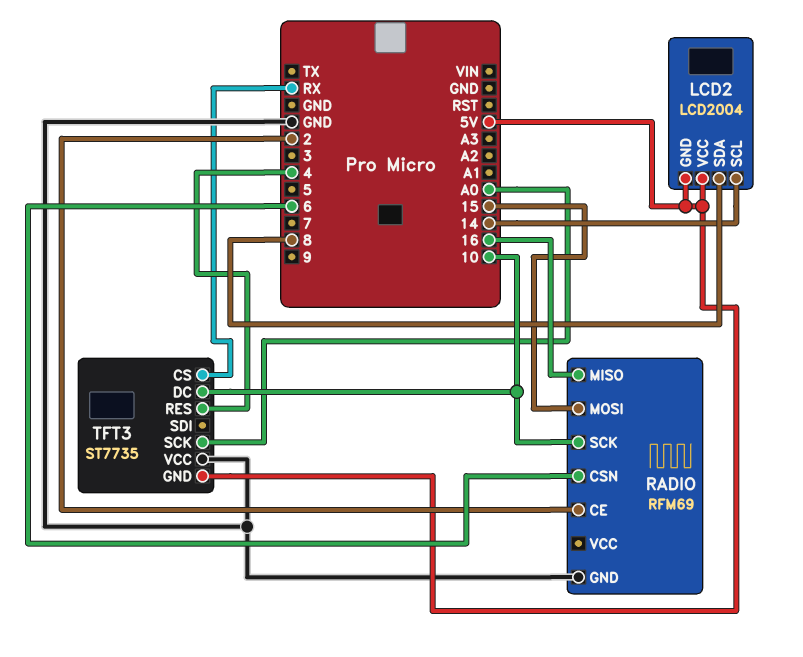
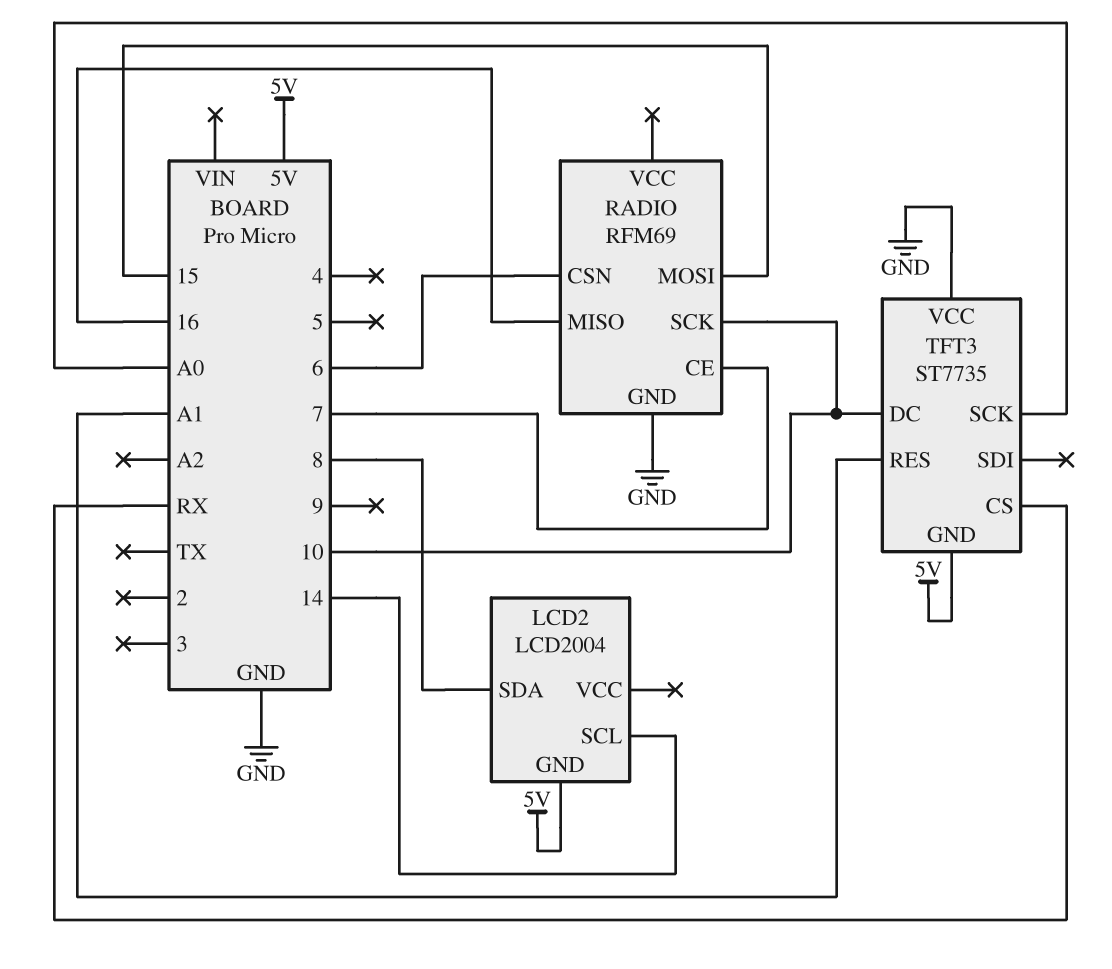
LCD2 pin VCC: 5V -> none
RADIO pin CE: 2 -> 7
TFT3 pin RES: 4 -> A1

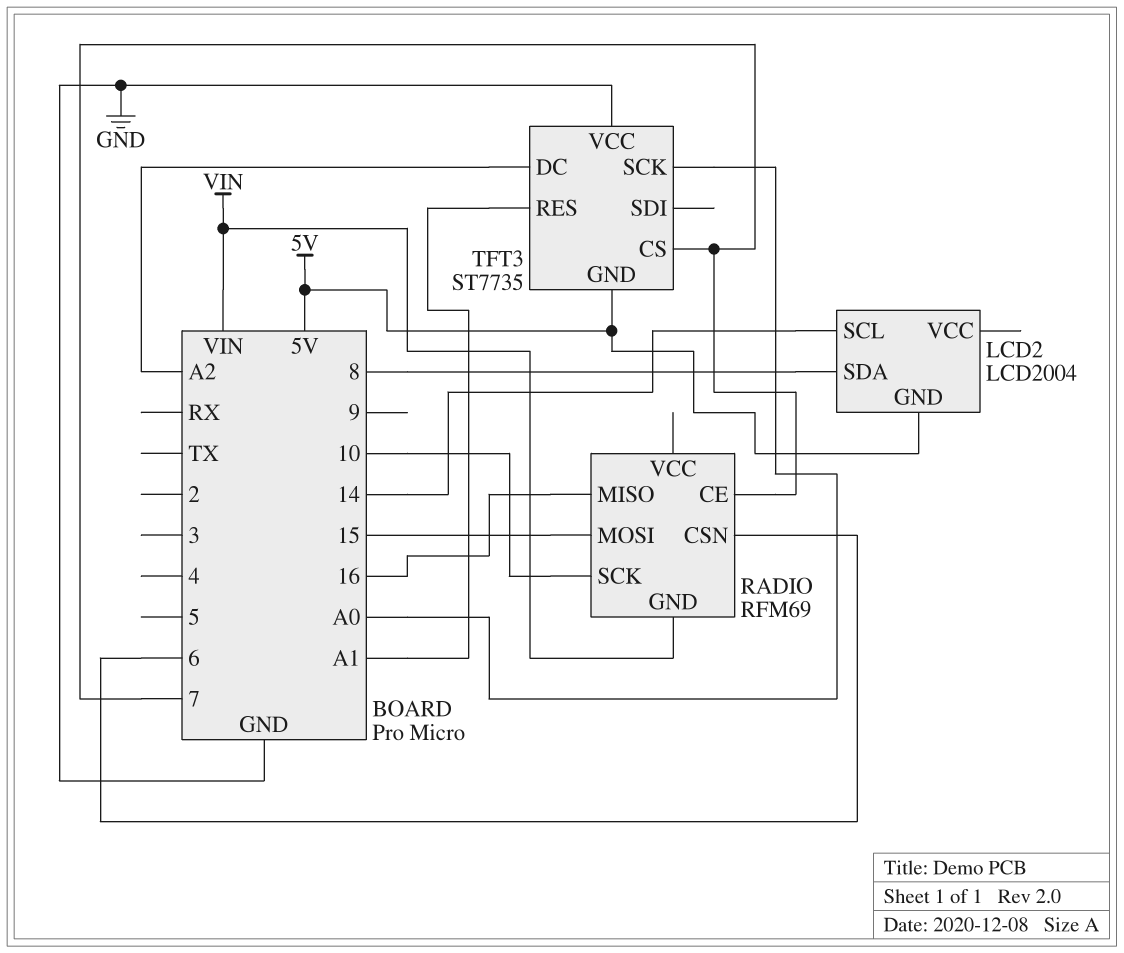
RADIO pin GND: GND -> VIN
TFT3 pin CS: RX -> 7
TFT3 pin DC: 10 -> A2

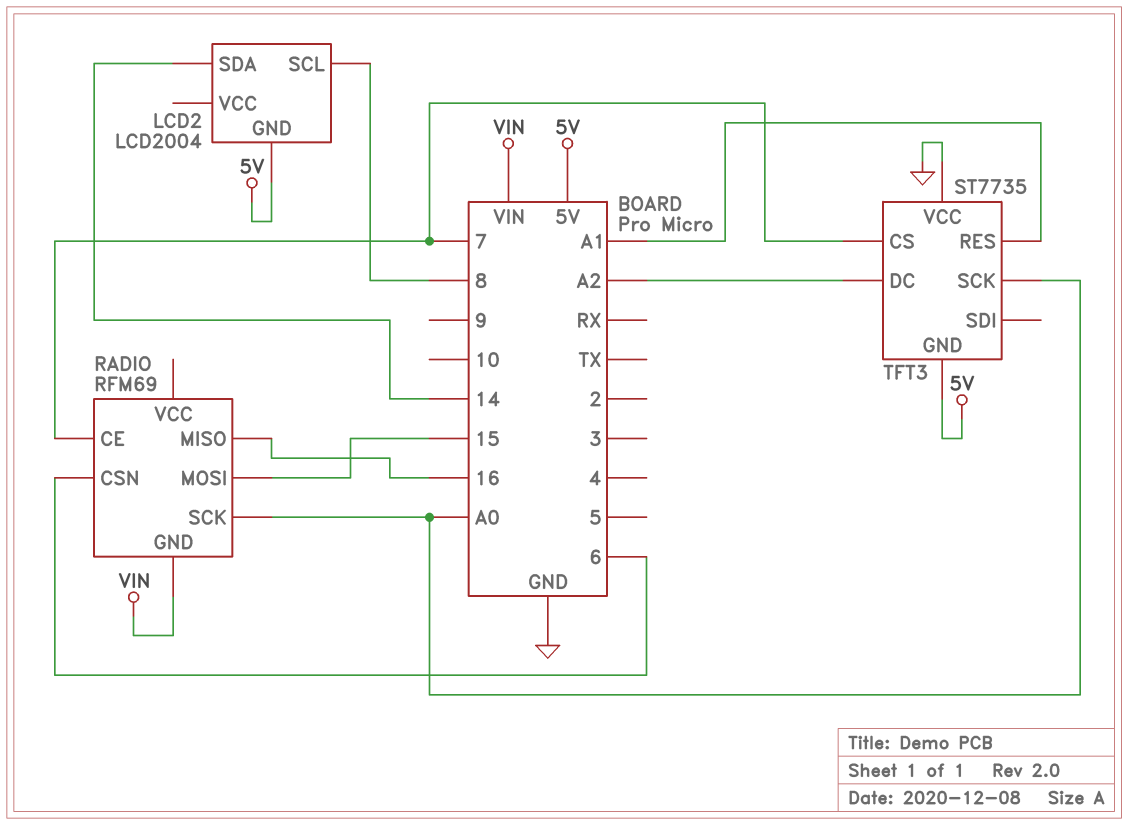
LCD2 pin SCL: 14 -> 8
LCD2 pin SDA: 8 -> 14
RADIO pin SCK: 10 -> A0

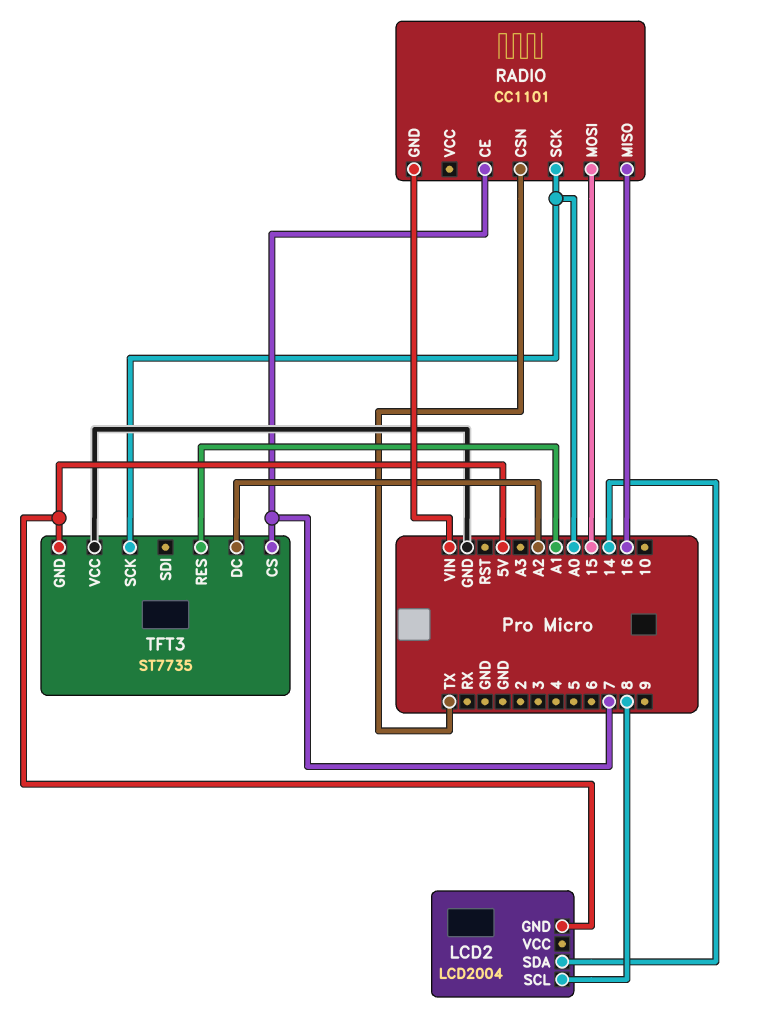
RADIO: RFM69 -> CC1101
RADIO pin CSN: 6 -> TX

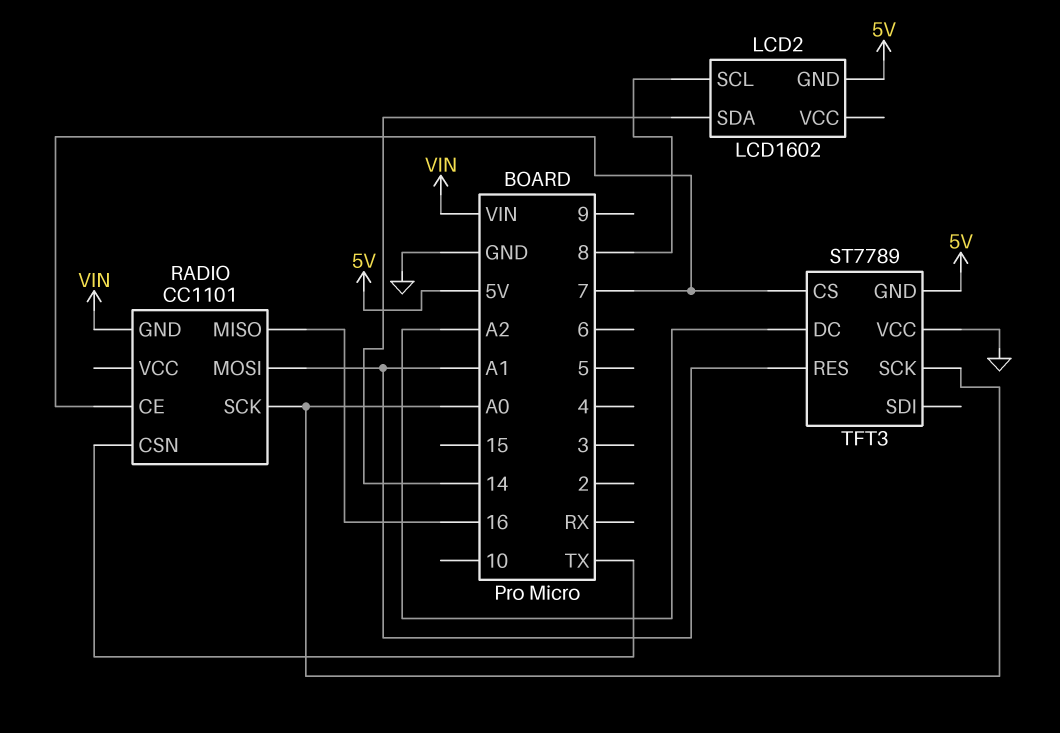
LCD2: LCD2004 -> LCD1602
RADIO pin MOSI: 15 -> A1
TFT3: ST7735 -> ST7789

